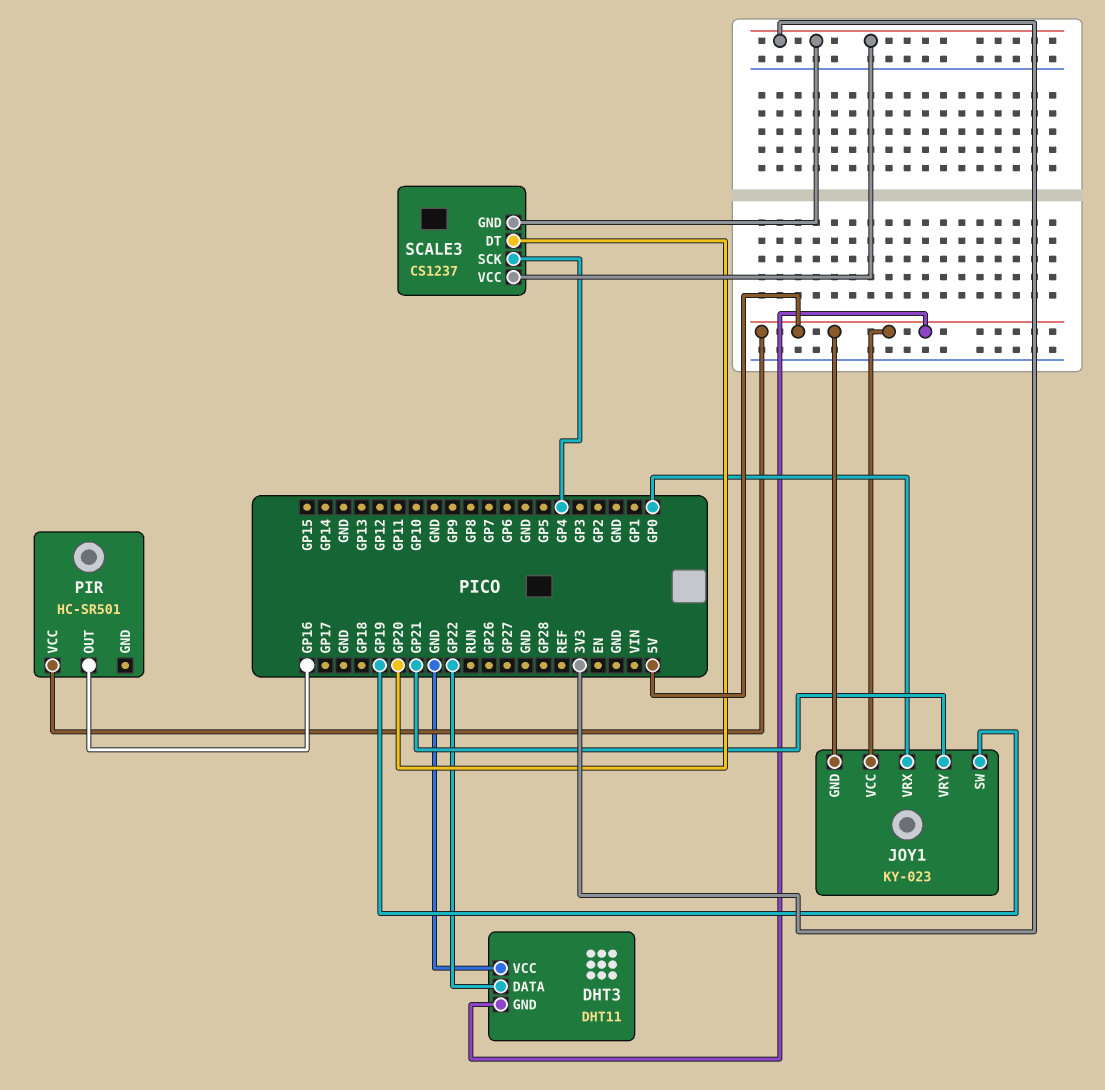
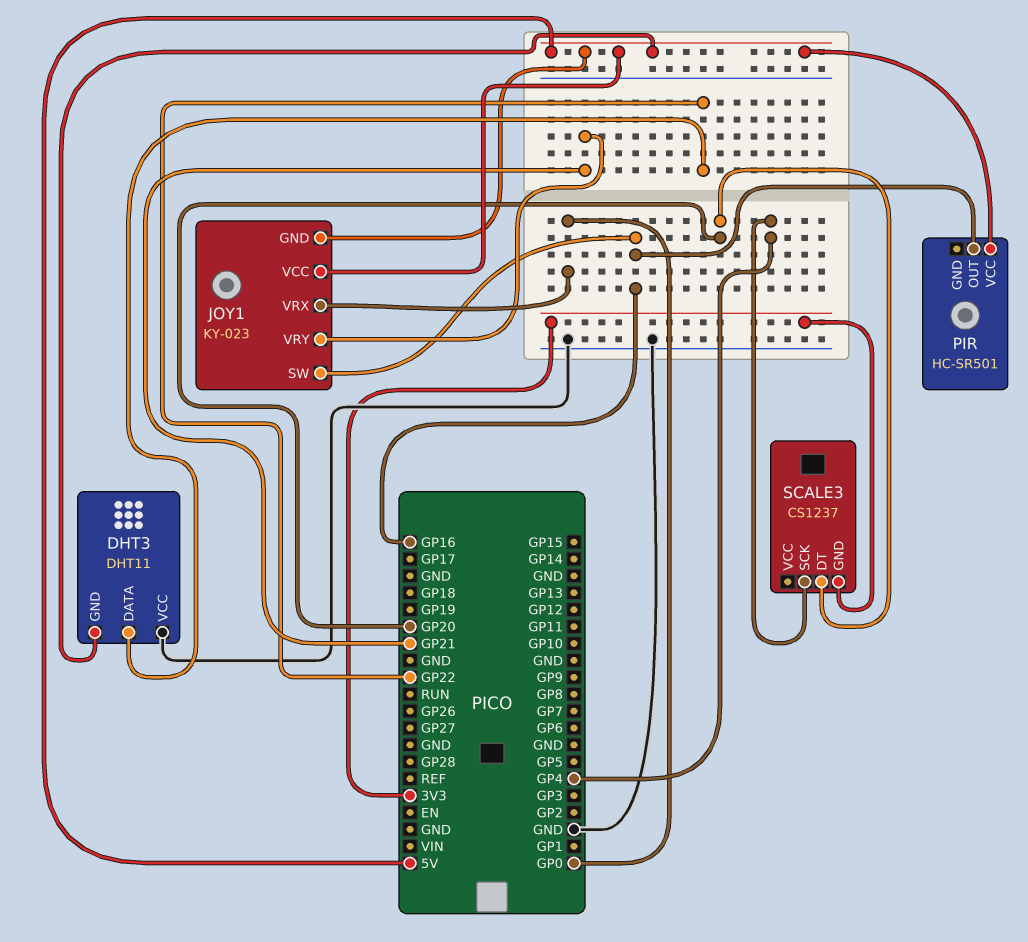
JOY1 pin SW: GP19 -> GP16
SCALE3 pin VCC: 3V3 -> none

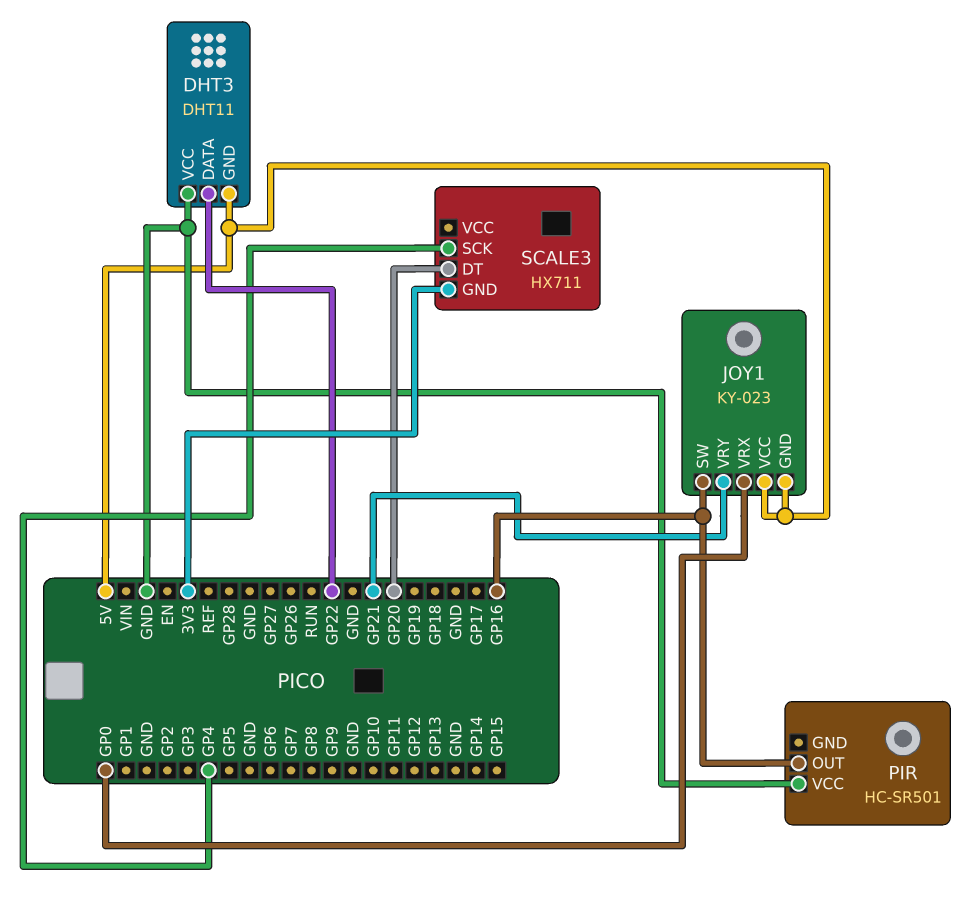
PIR pin VCC: 5V -> GND
SCALE3: CS1237 -> HX711

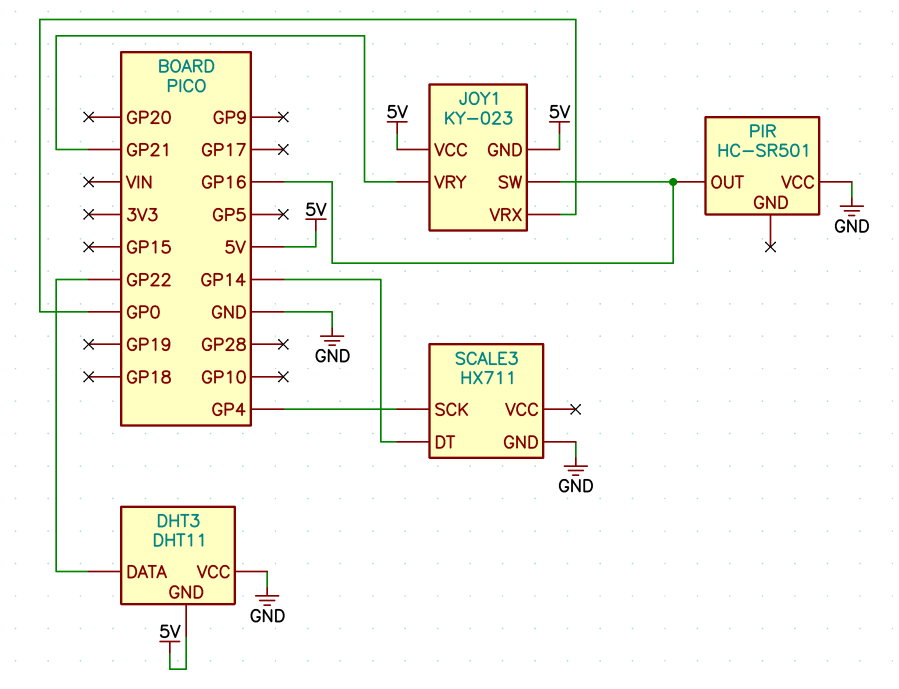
SCALE3 pin DT: GP20 -> GP14
SCALE3 pin GND: 3V3 -> GND

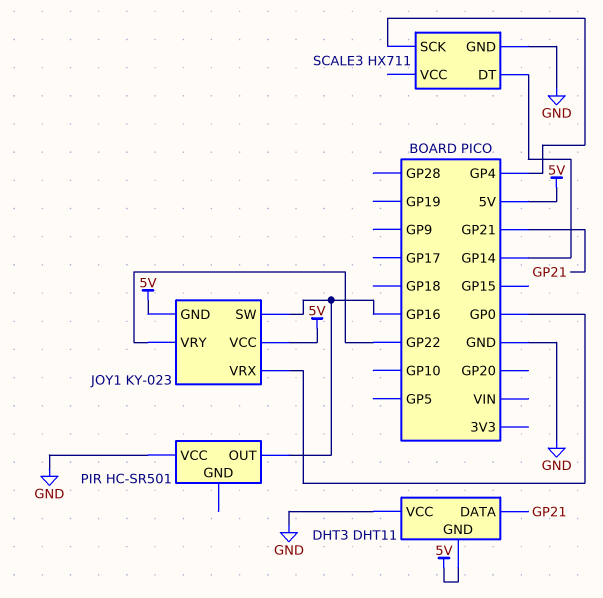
DHT3 pin DATA: GP22 -> GP21
JOY1 pin VRY: GP21 -> GP22

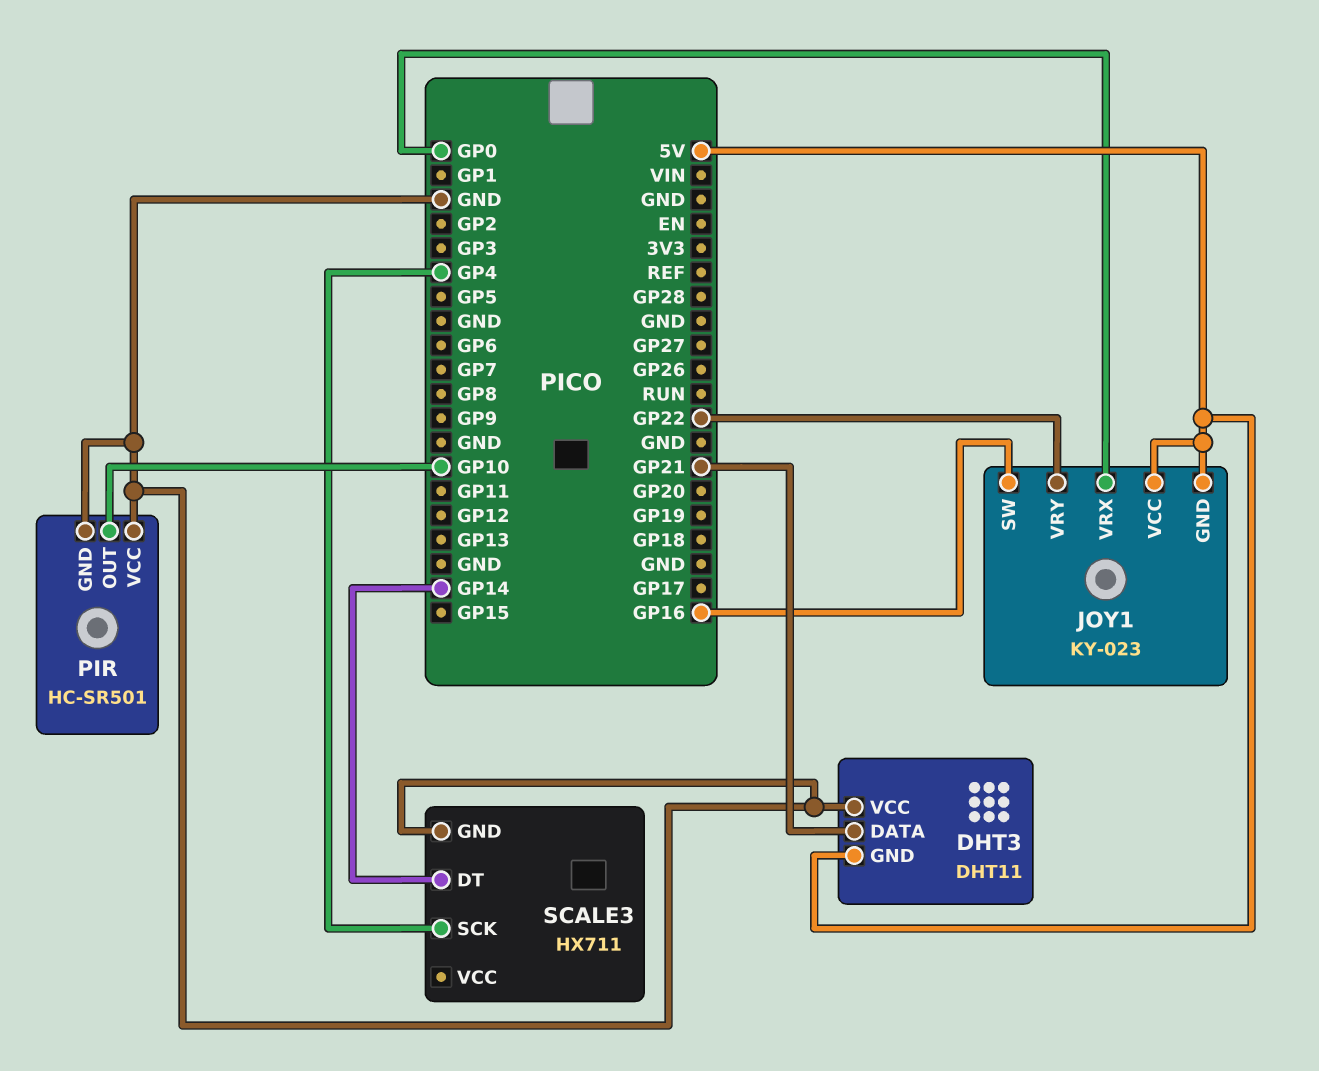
PIR pin GND: none -> GND
PIR pin OUT: GP16 -> GP10

